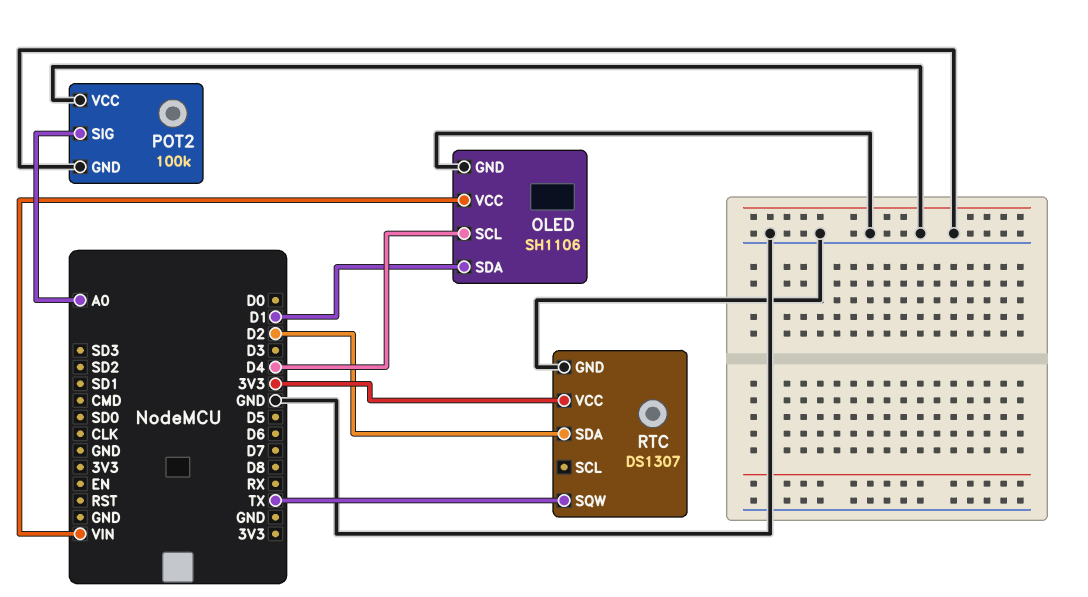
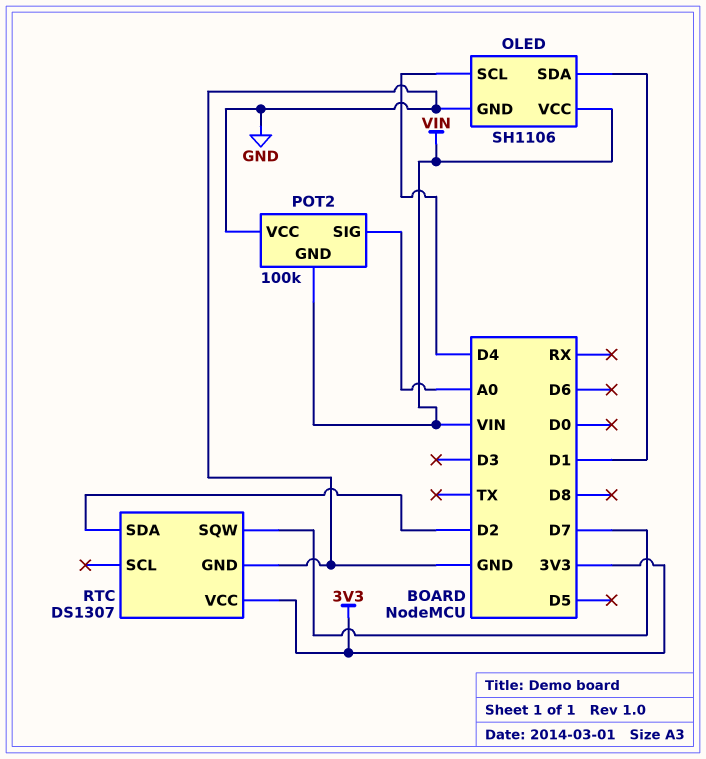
POT2 pin GND: GND -> VIN
RTC pin SQW: TX -> D7

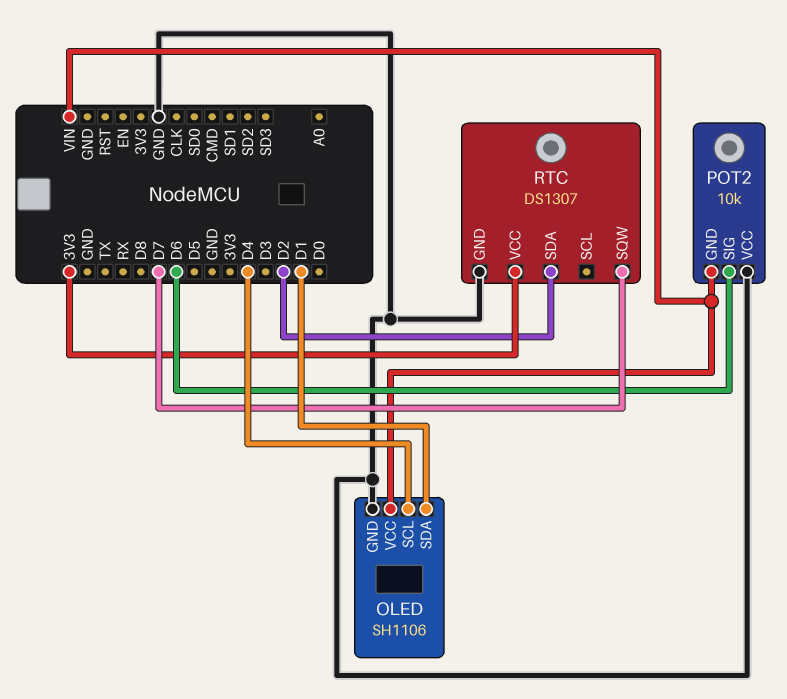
POT2: 100k -> 10k
POT2 pin SIG: A0 -> D6

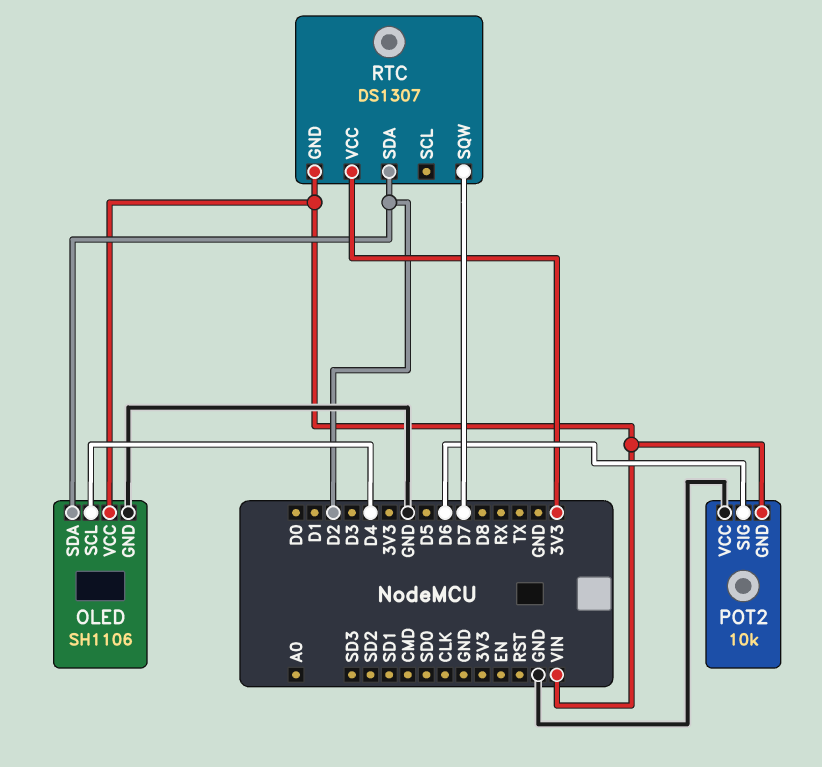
OLED pin SDA: D1 -> D2
RTC pin GND: GND -> VIN

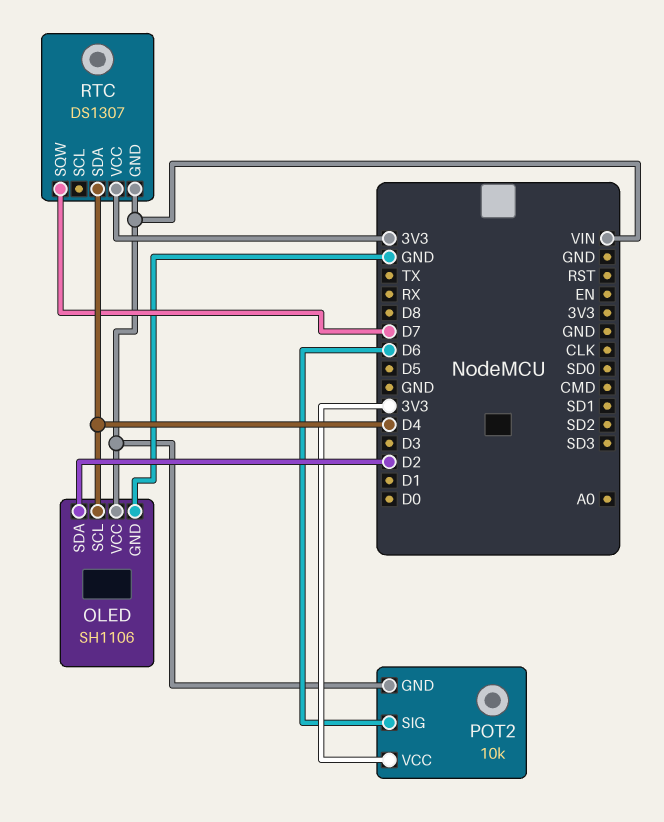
POT2 pin VCC: GND -> 3V3
RTC pin SDA: D2 -> D4

